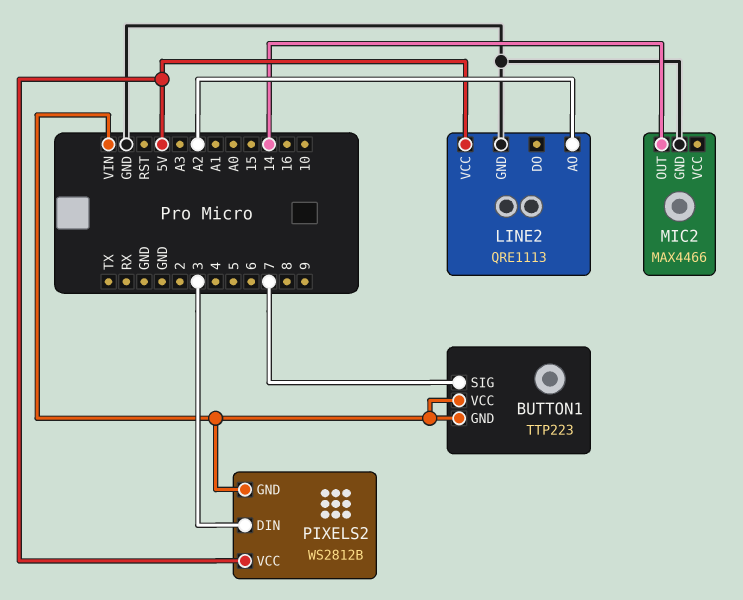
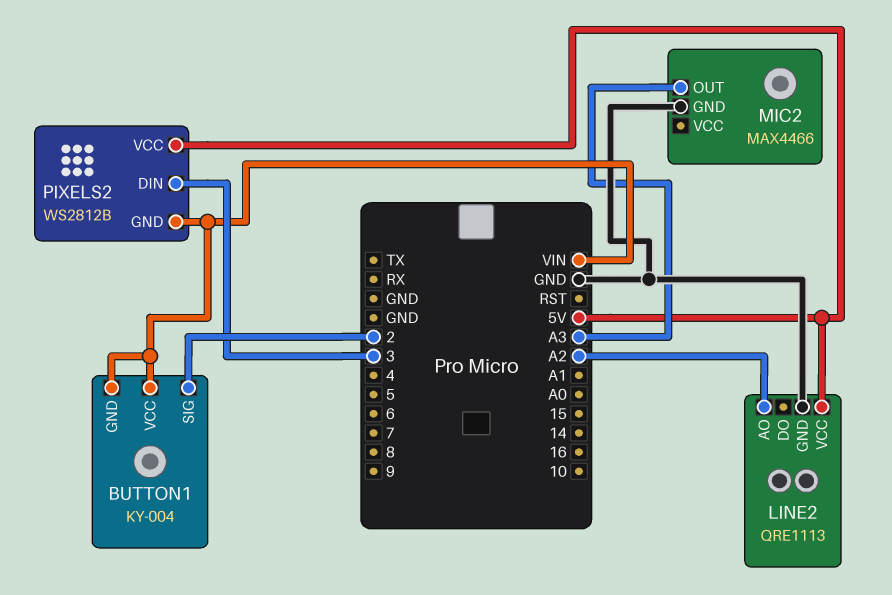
BUTTON1: TTP223 -> KY-004
BUTTON1 pin SIG: 7 -> 2
MIC2 pin OUT: 14 -> A3

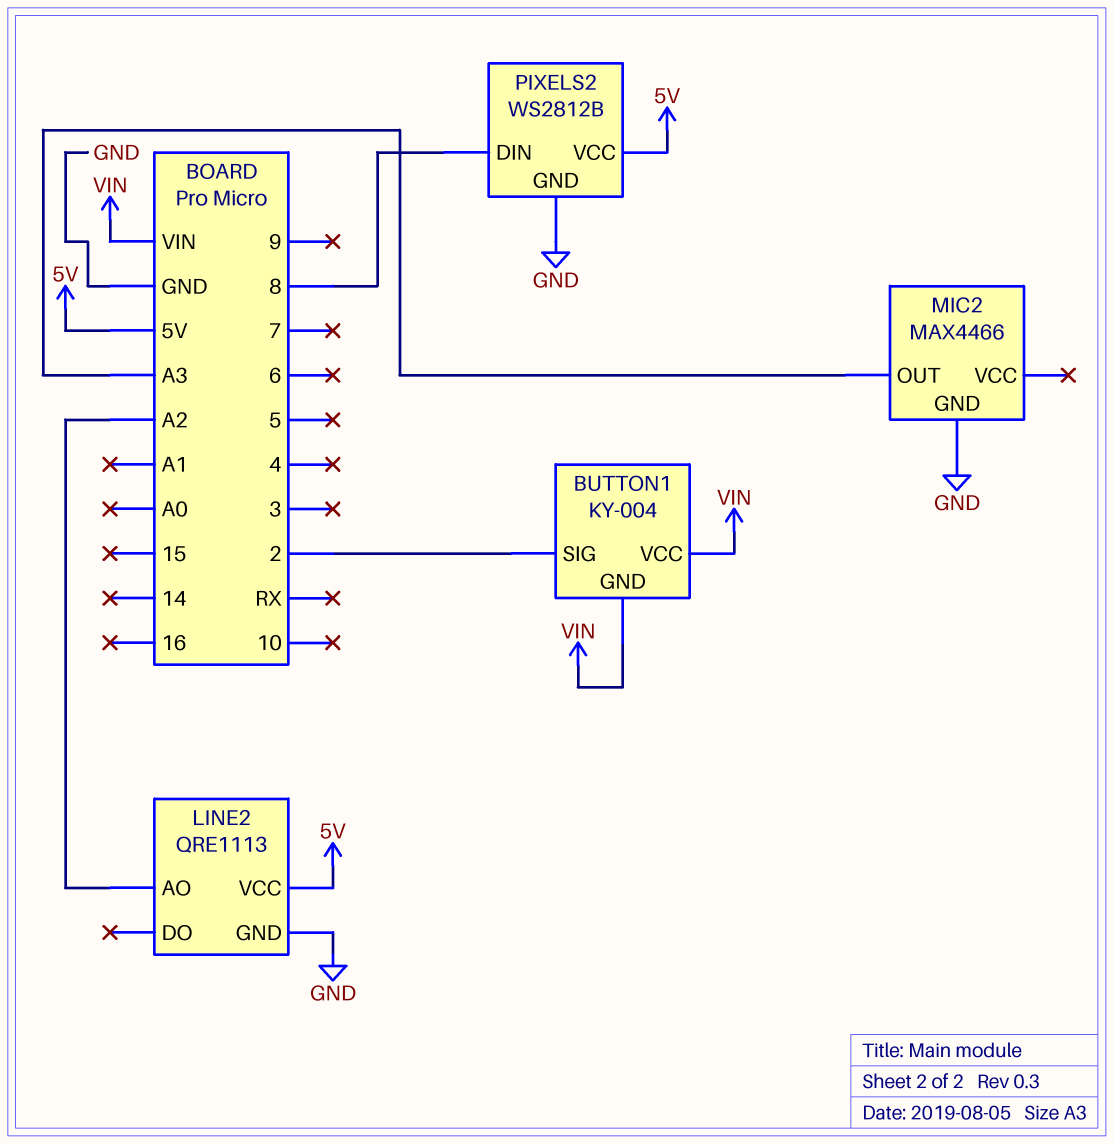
PIXELS2 pin DIN: 3 -> 8
PIXELS2 pin GND: VIN -> GND

